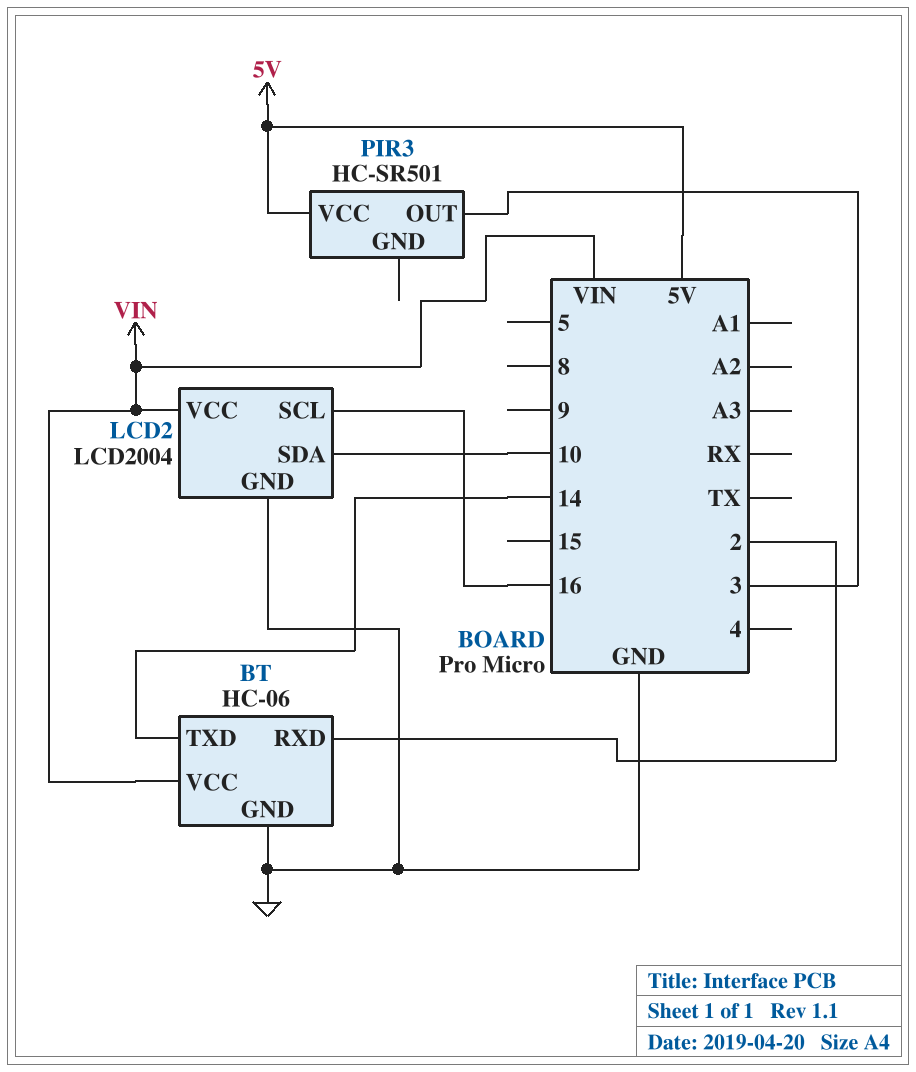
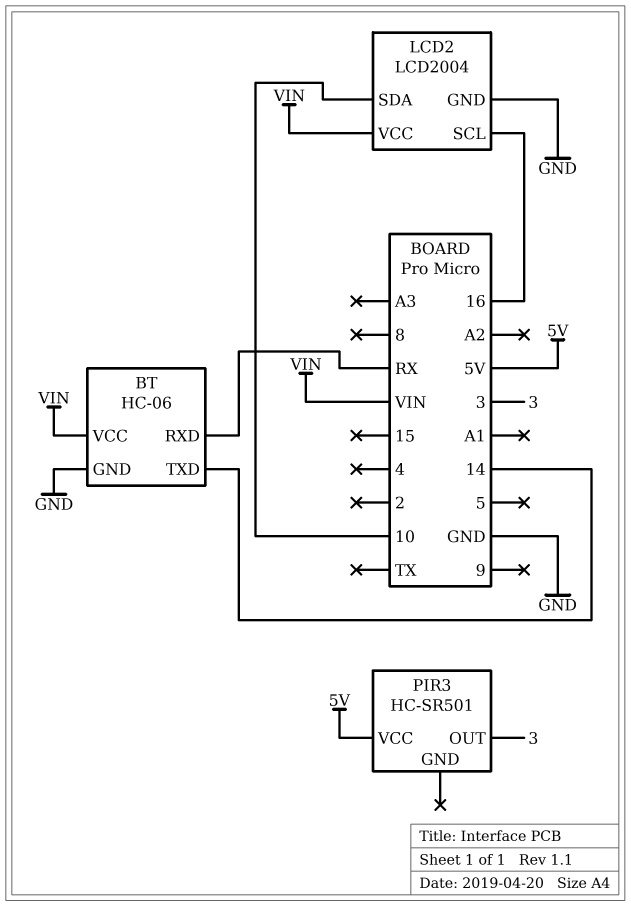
BT pin RXD: 2 -> RX

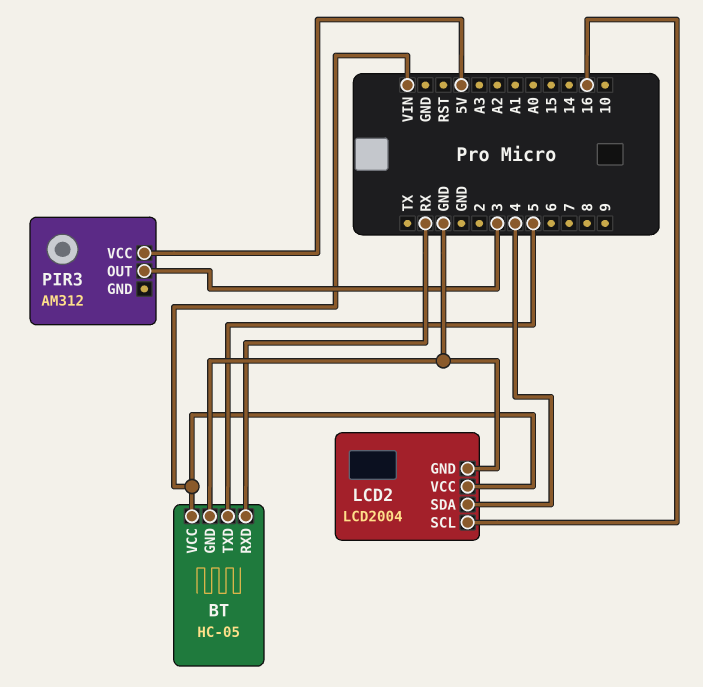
BT: HC-06 -> HC-05
BT pin TXD: 14 -> 5
LCD2 pin SDA: 10 -> 4
PIR3: HC-SR501 -> AM312

